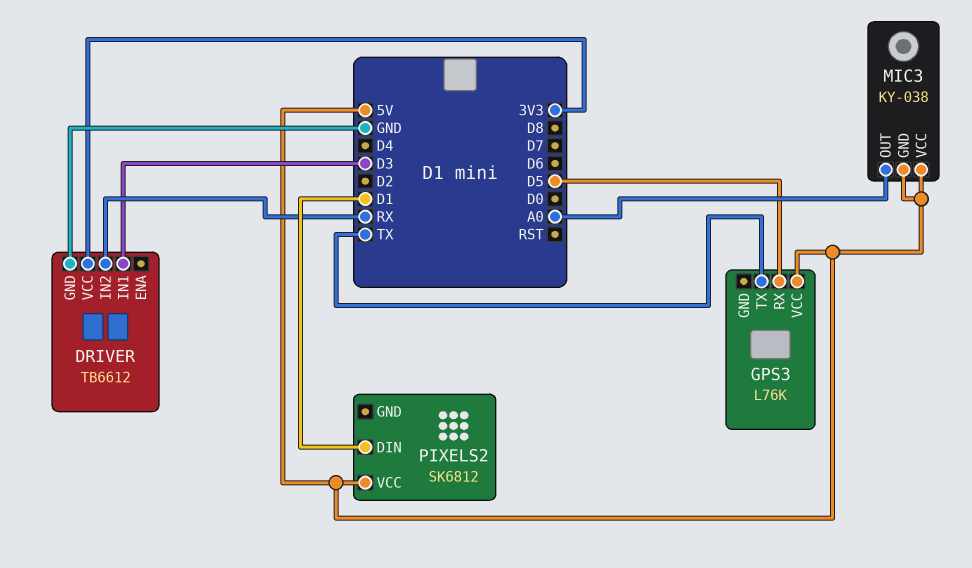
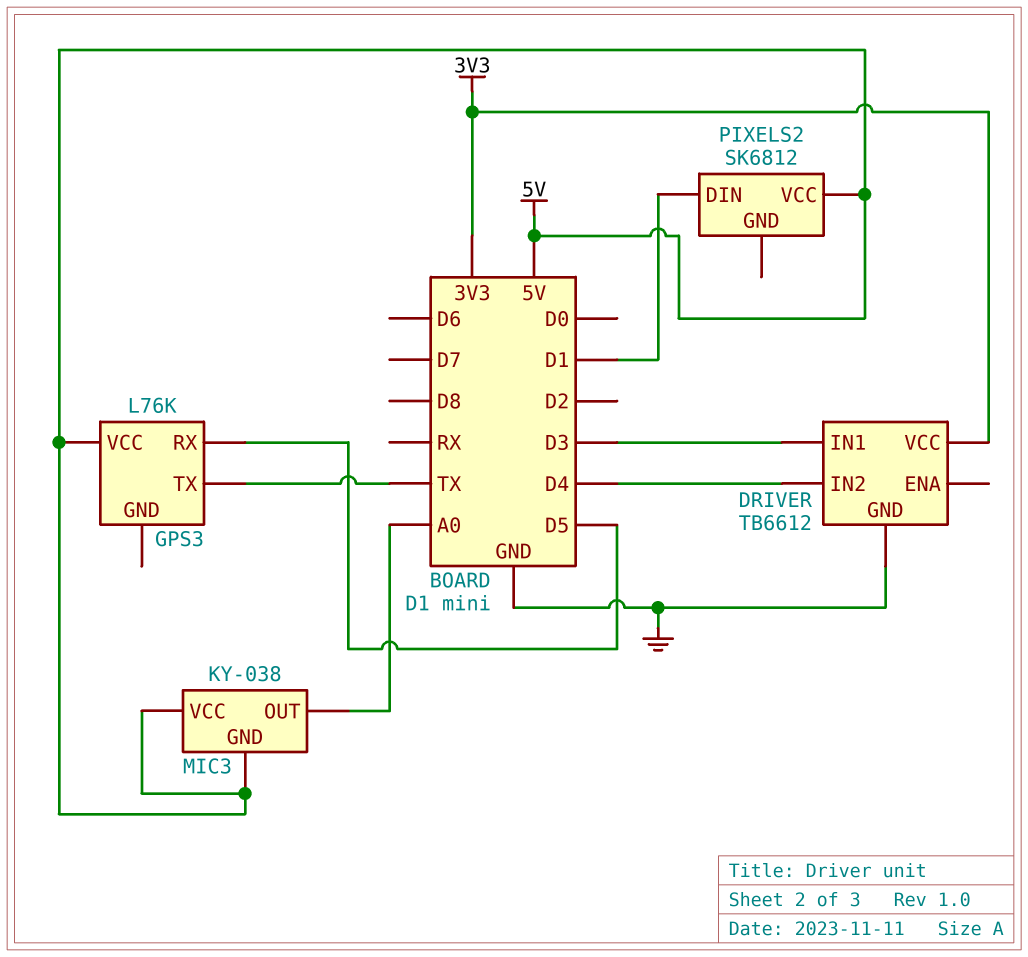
DRIVER pin IN2: RX -> D4

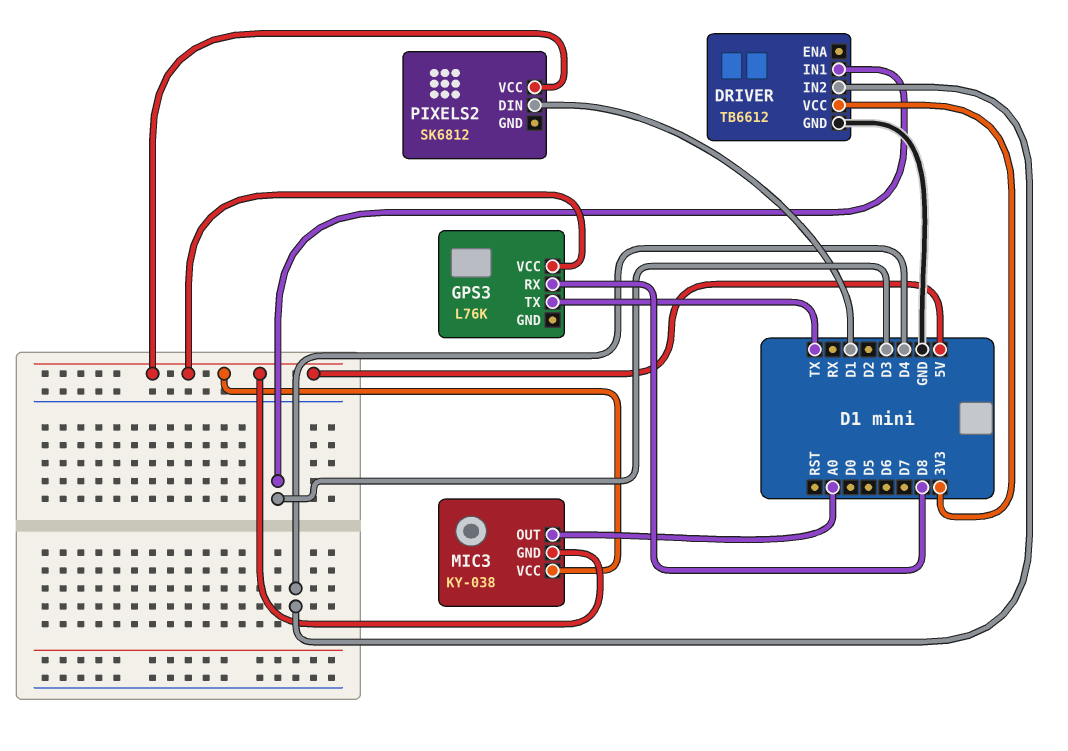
GPS3 pin RX: D5 -> D8

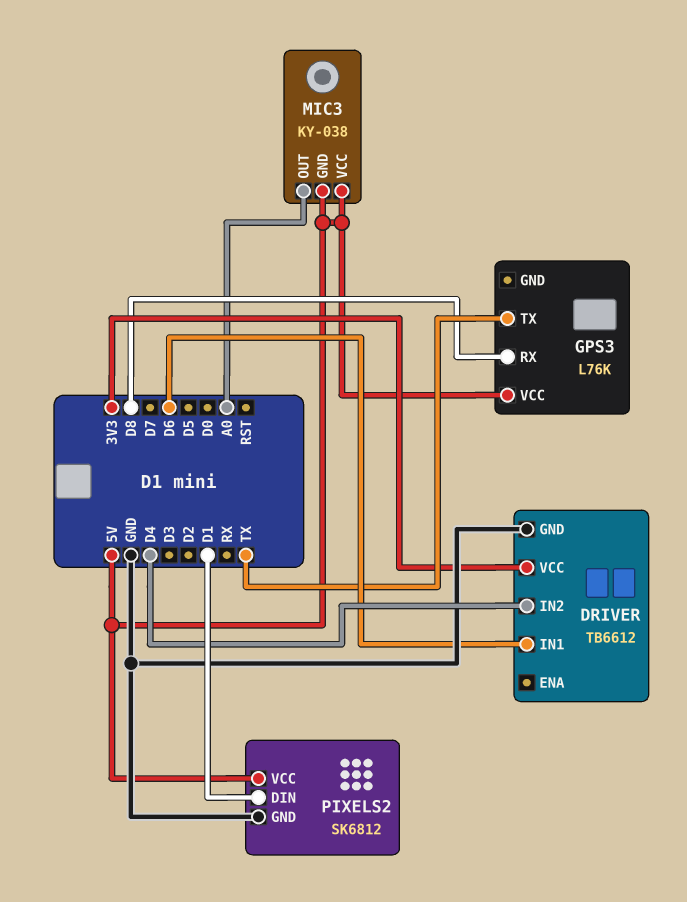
DRIVER pin IN1: D3 -> D6
PIXELS2 pin GND: none -> GND

